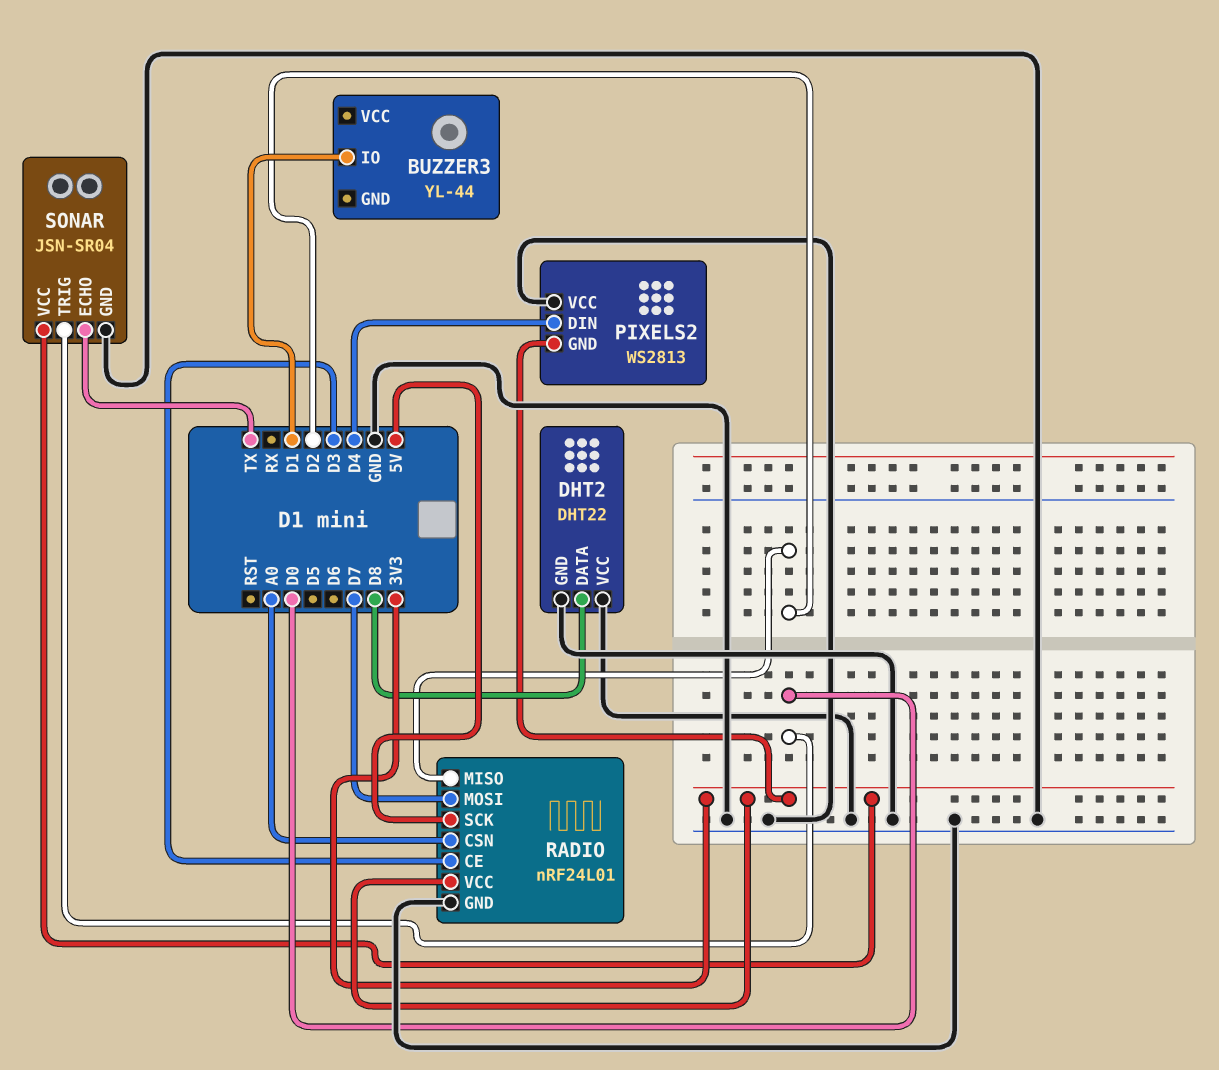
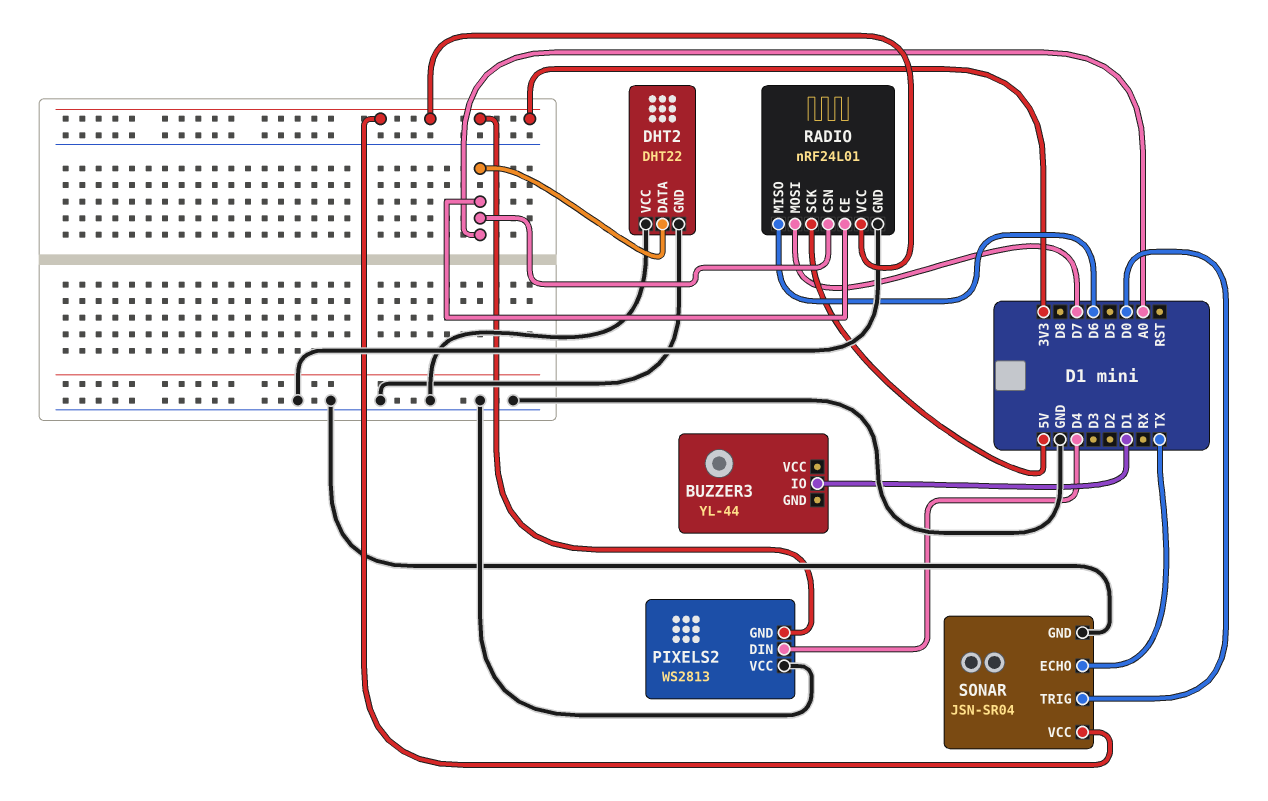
DHT2 pin DATA: D8 -> A0
RADIO pin CE: D3 -> A0
RADIO pin MISO: D2 -> D6

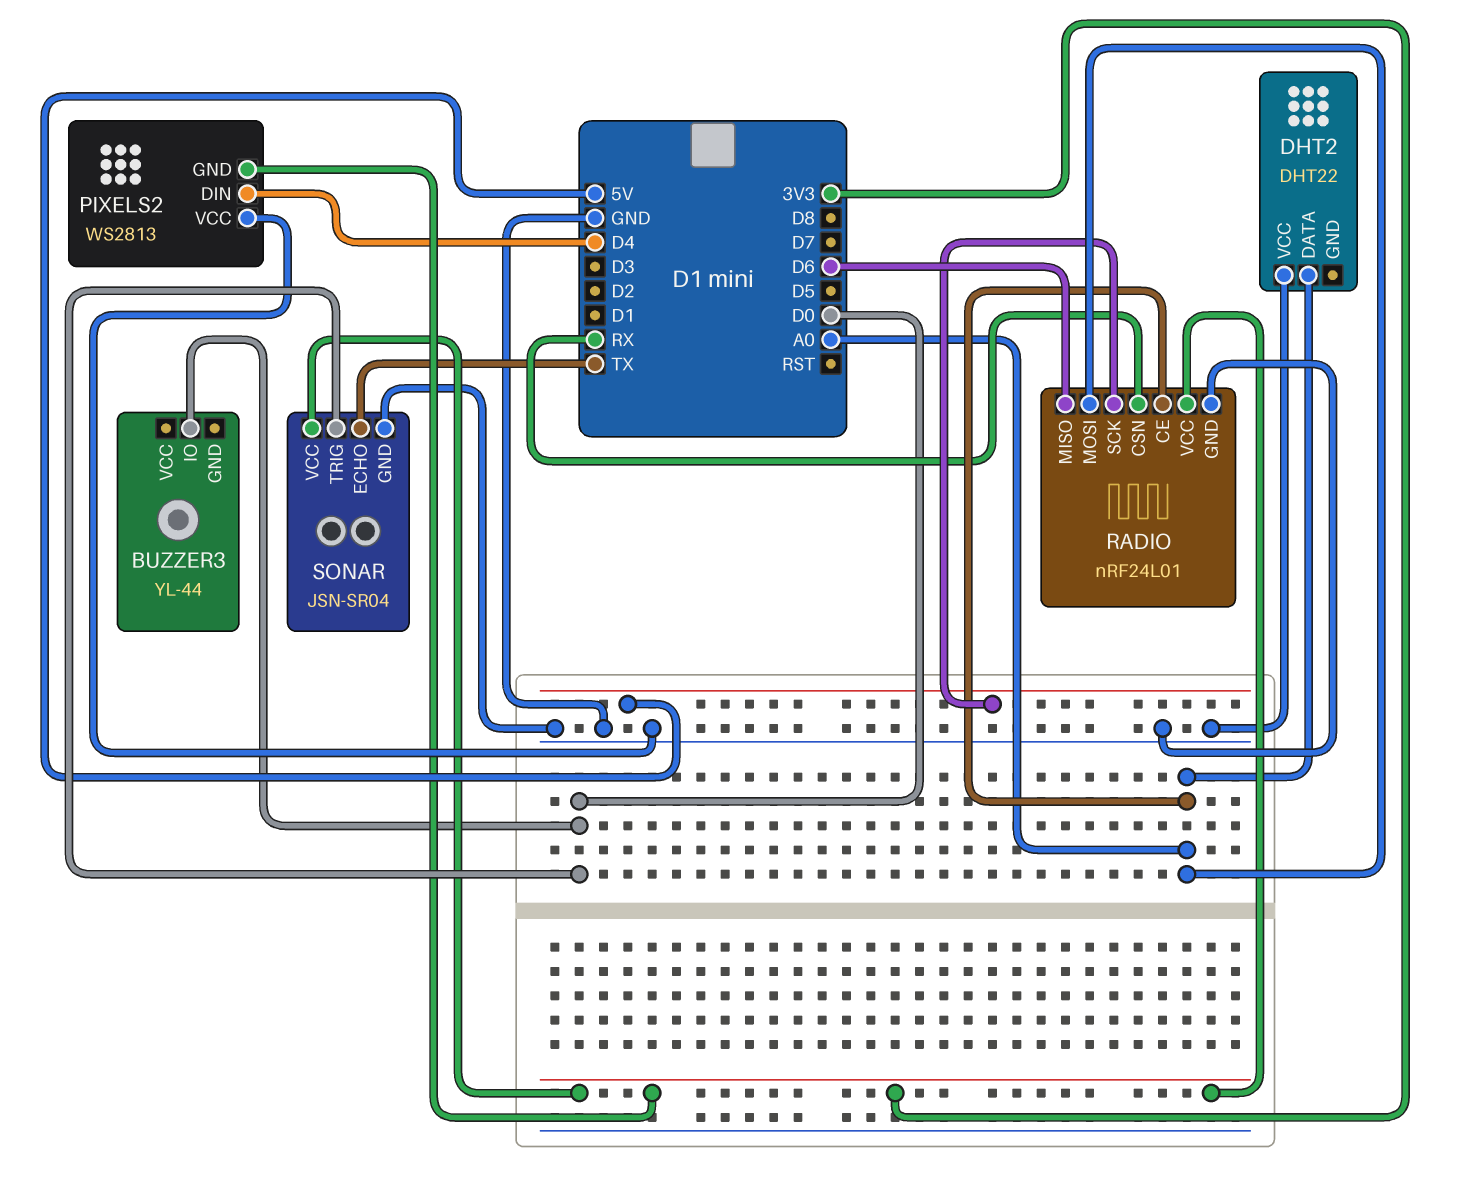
BUZZER3 pin IO: D1 -> D0
DHT2 pin GND: GND -> none
RADIO pin CSN: A0 -> RX
RADIO pin MOSI: D7 -> A0

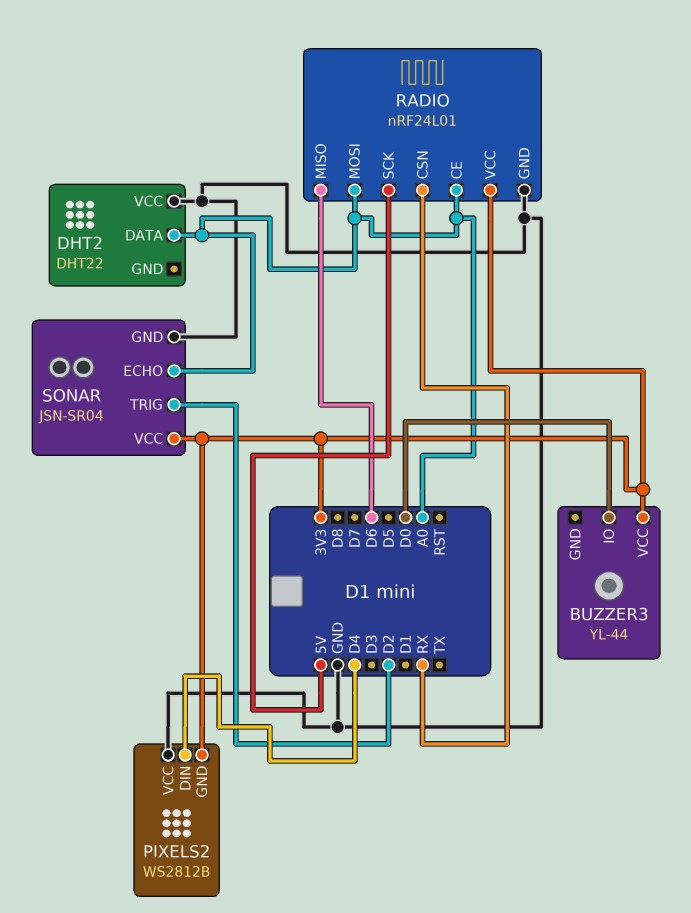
BUZZER3 pin VCC: none -> 3V3
PIXELS2: WS2813 -> WS2812B
SONAR pin ECHO: TX -> A0
SONAR pin TRIG: D0 -> D2

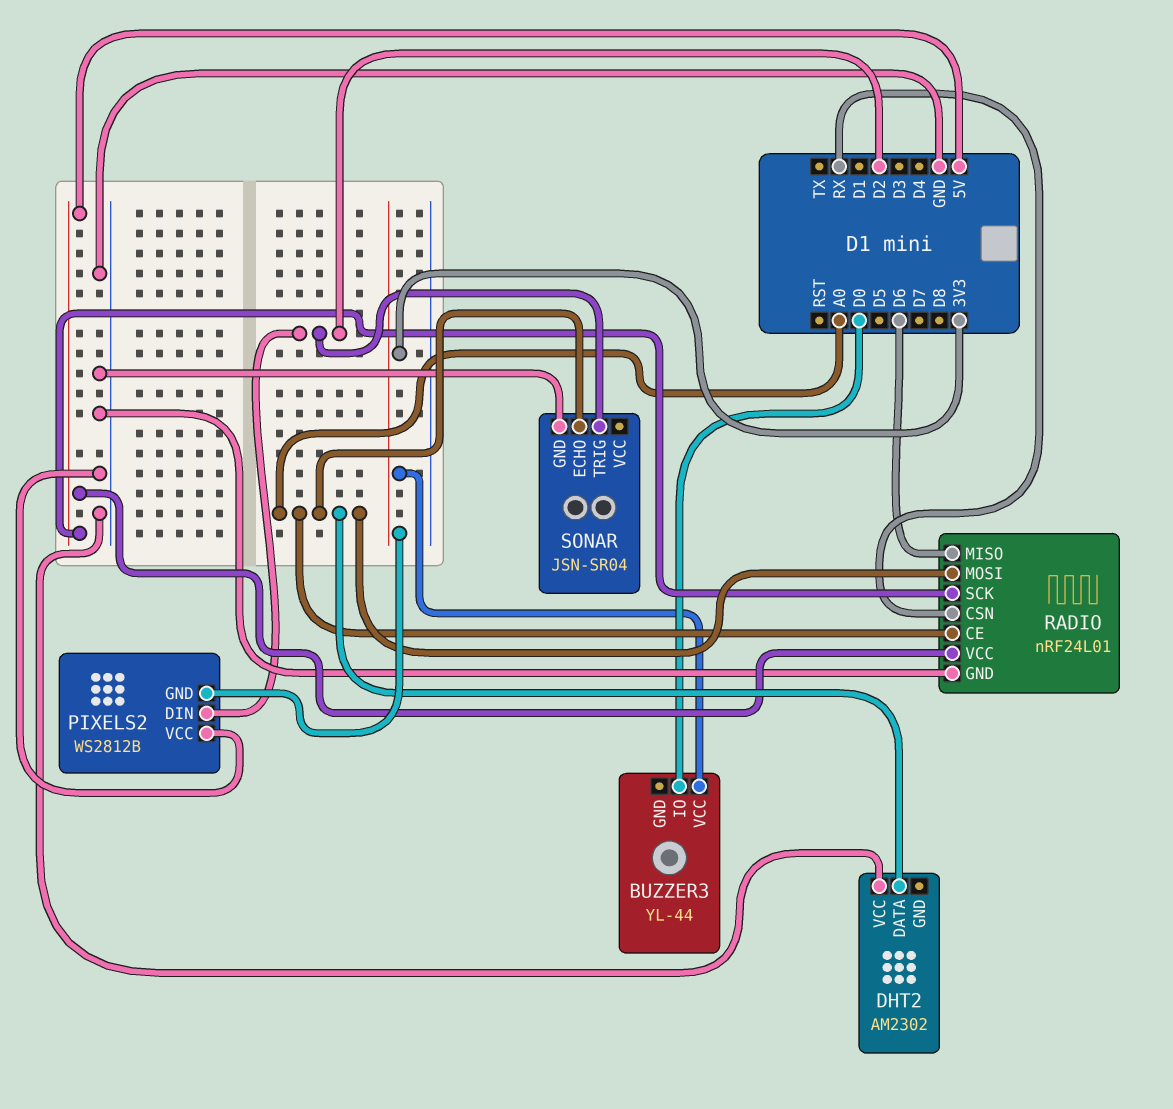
DHT2: DHT22 -> AM2302
PIXELS2 pin DIN: D4 -> D2
RADIO pin VCC: 3V3 -> 5V
SONAR pin VCC: 3V3 -> none

